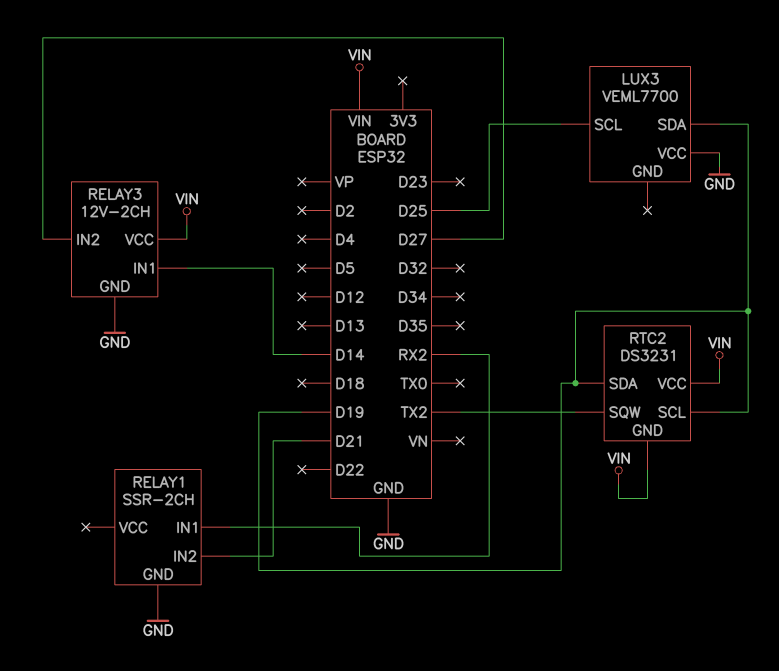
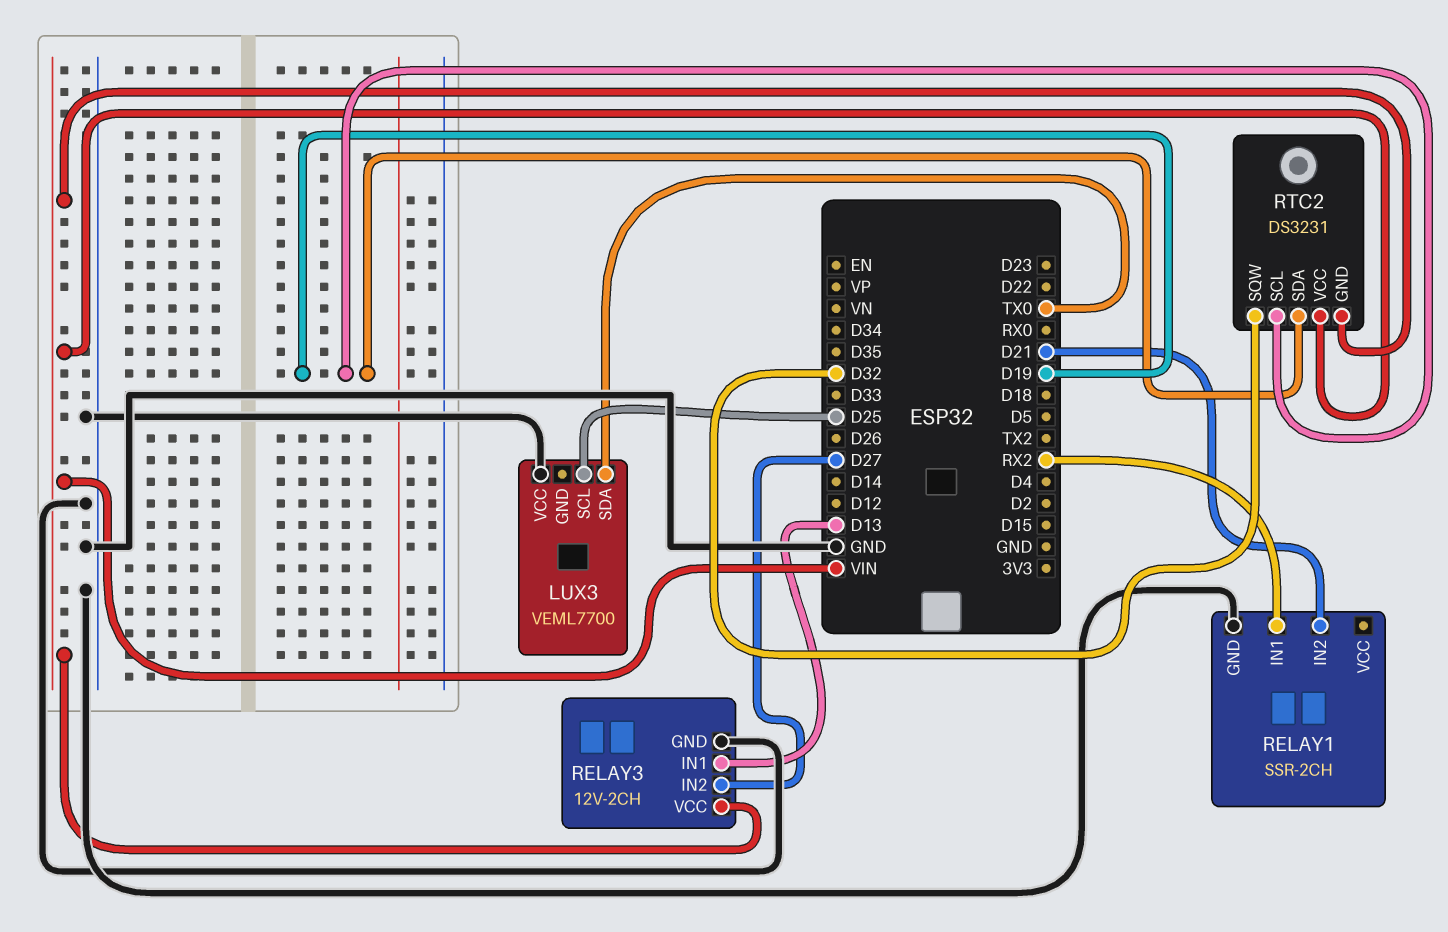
LUX3 pin SDA: D19 -> TX0
RELAY3 pin IN1: D14 -> D13
RTC2 pin SQW: TX2 -> D32

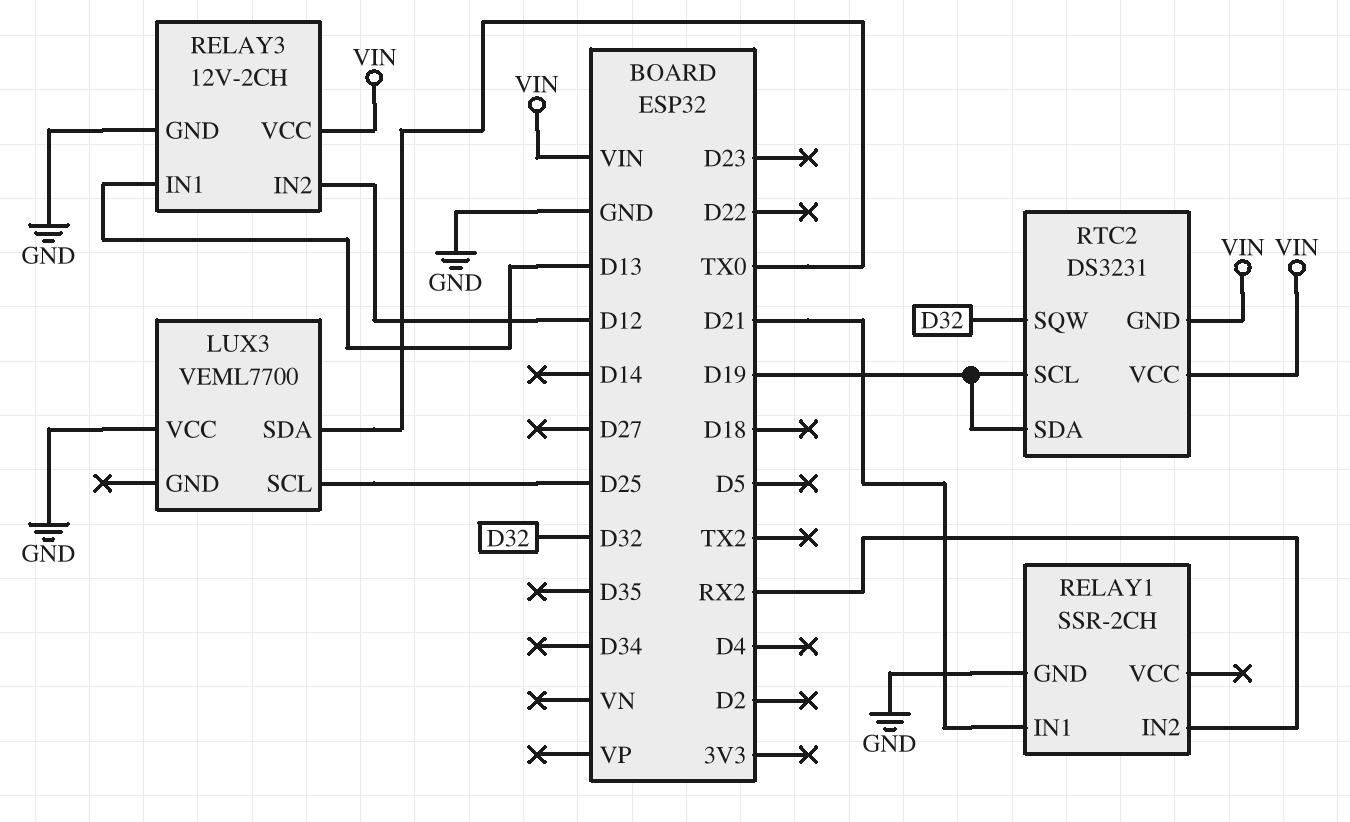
RELAY1 pin IN1: RX2 -> D21
RELAY1 pin IN2: D21 -> RX2
RELAY3 pin IN2: D27 -> D12

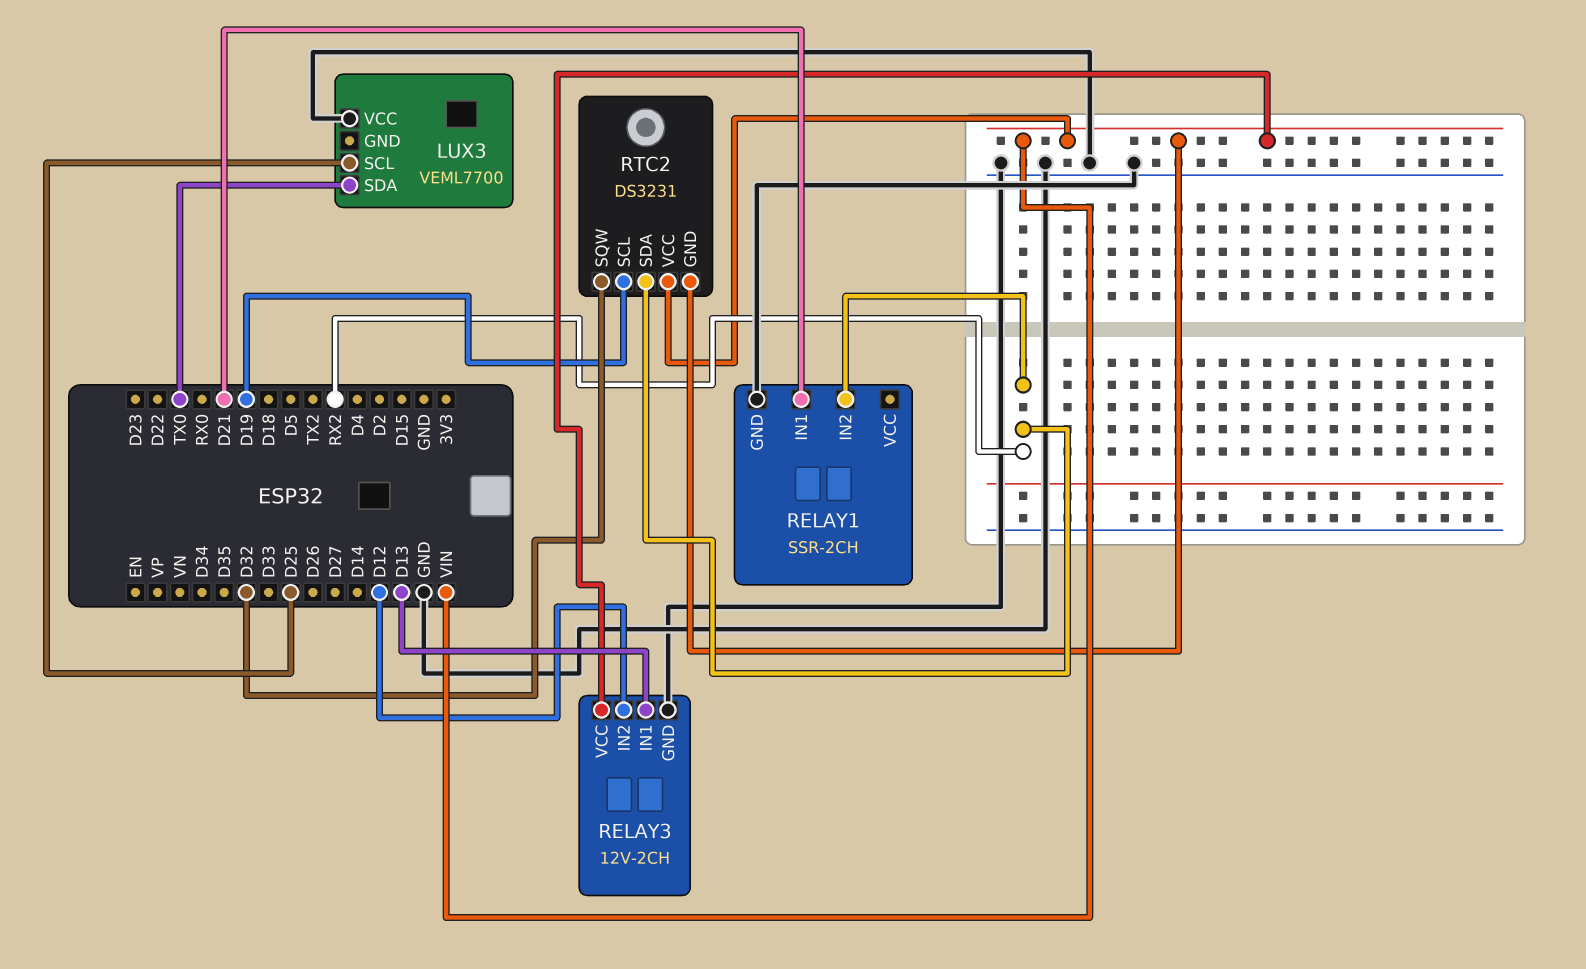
RTC2 pin SDA: D19 -> RX2

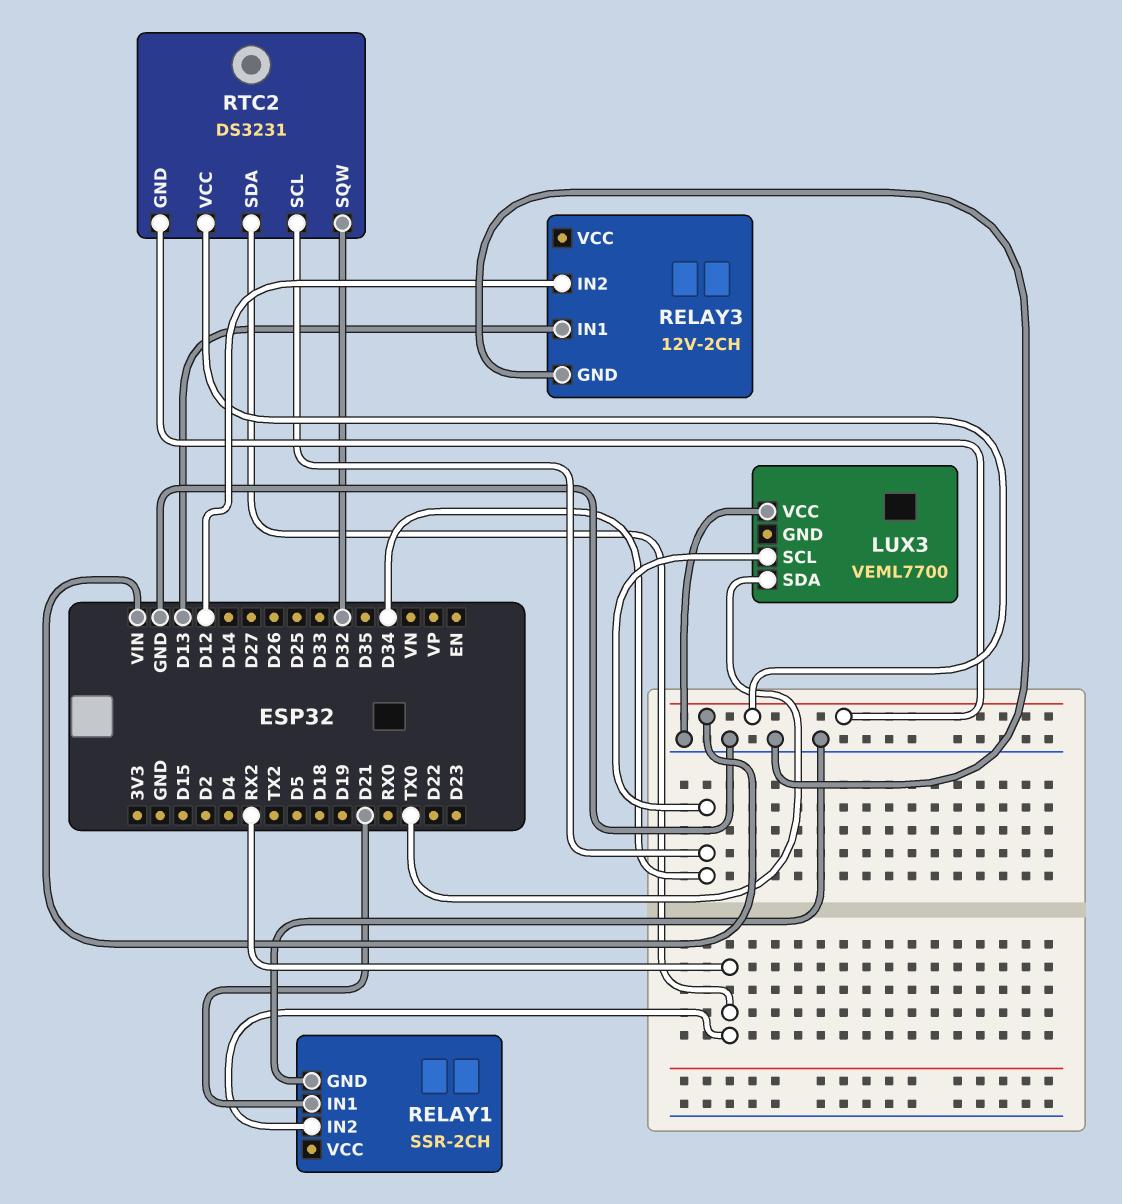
LUX3 pin SCL: D25 -> D34
RELAY3 pin VCC: VIN -> none
RTC2 pin SCL: D19 -> D34

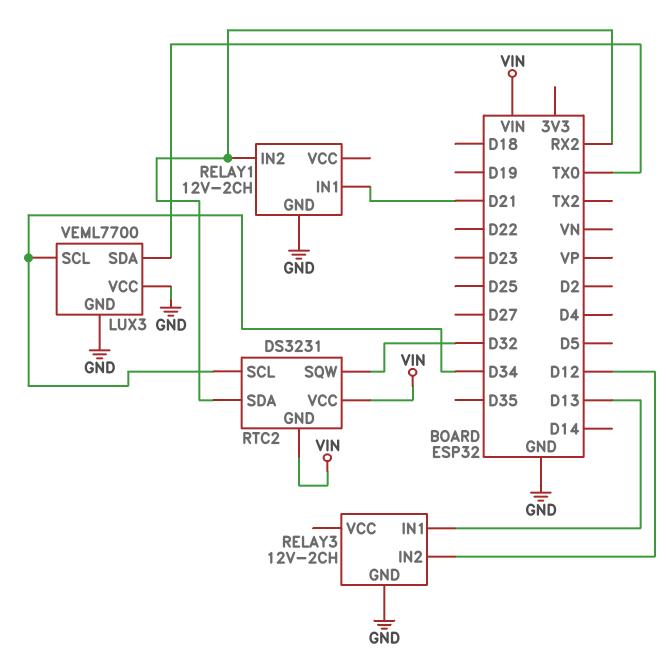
LUX3 pin GND: none -> GND
RELAY1: SSR-2CH -> 12V-2CH

